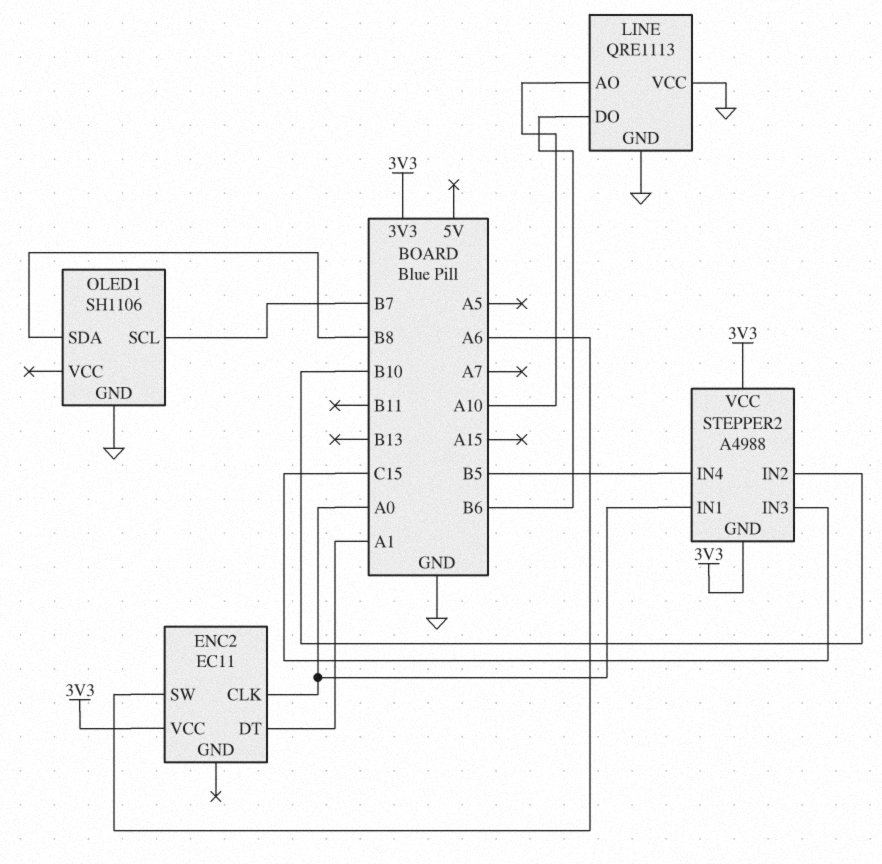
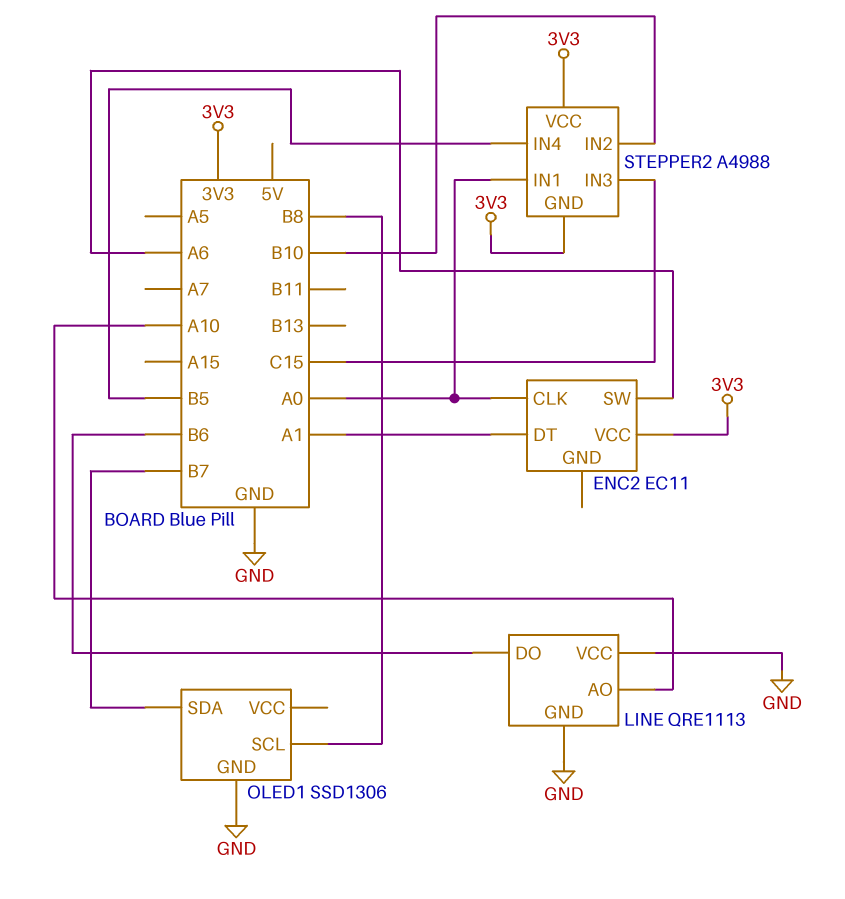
OLED1: SH1106 -> SSD1306
OLED1 pin SCL: B7 -> B8
OLED1 pin SDA: B8 -> B7

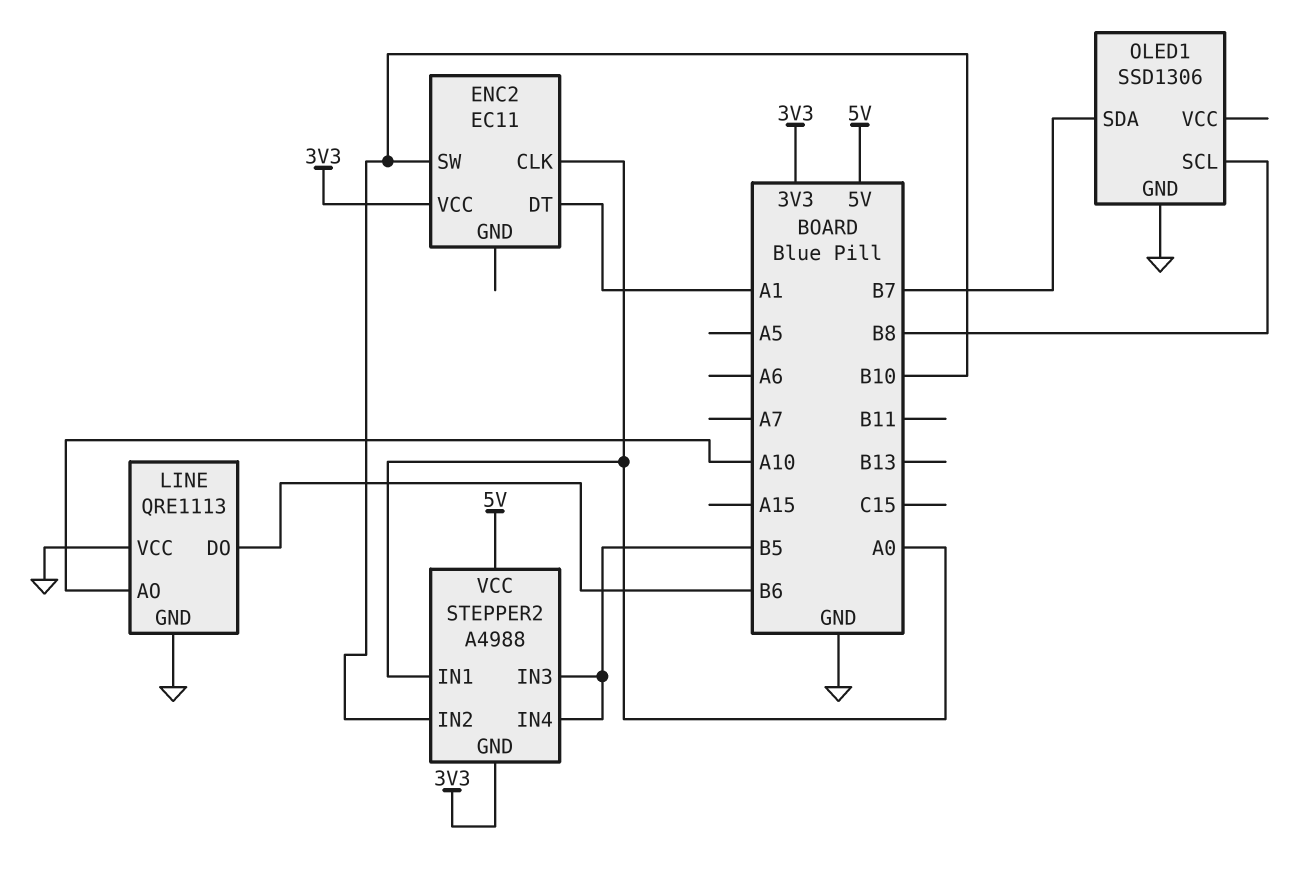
ENC2 pin SW: A6 -> B10
STEPPER2 pin IN3: C15 -> B5
STEPPER2 pin VCC: 3V3 -> 5V

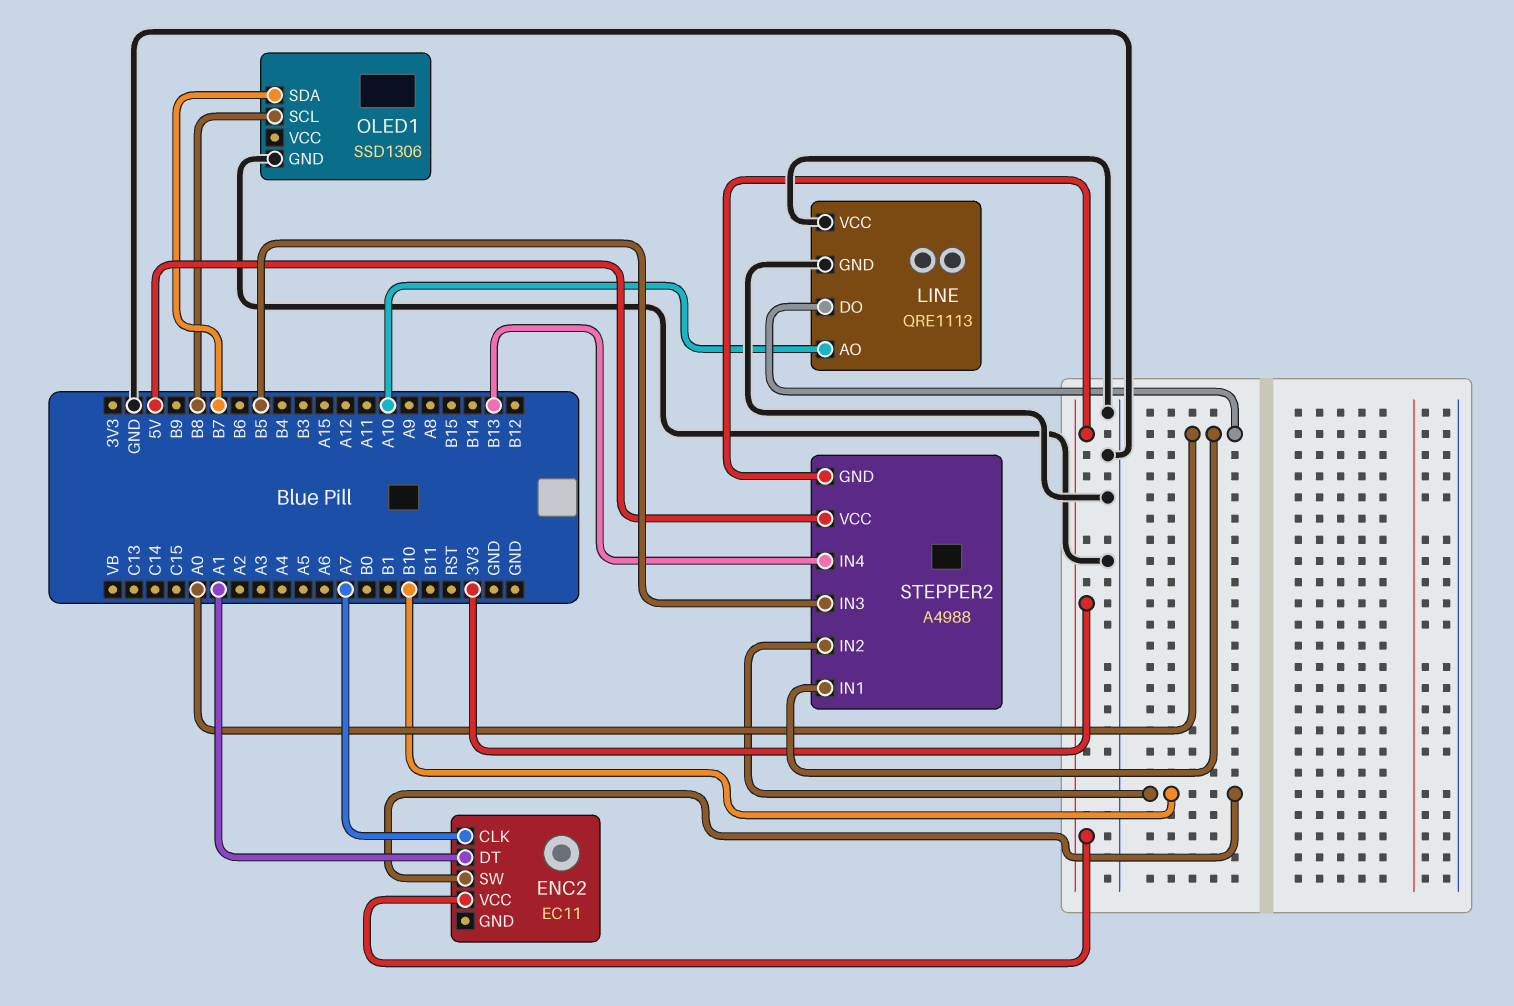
ENC2 pin CLK: A0 -> A7
LINE pin DO: B6 -> A0
STEPPER2 pin IN4: B5 -> B13

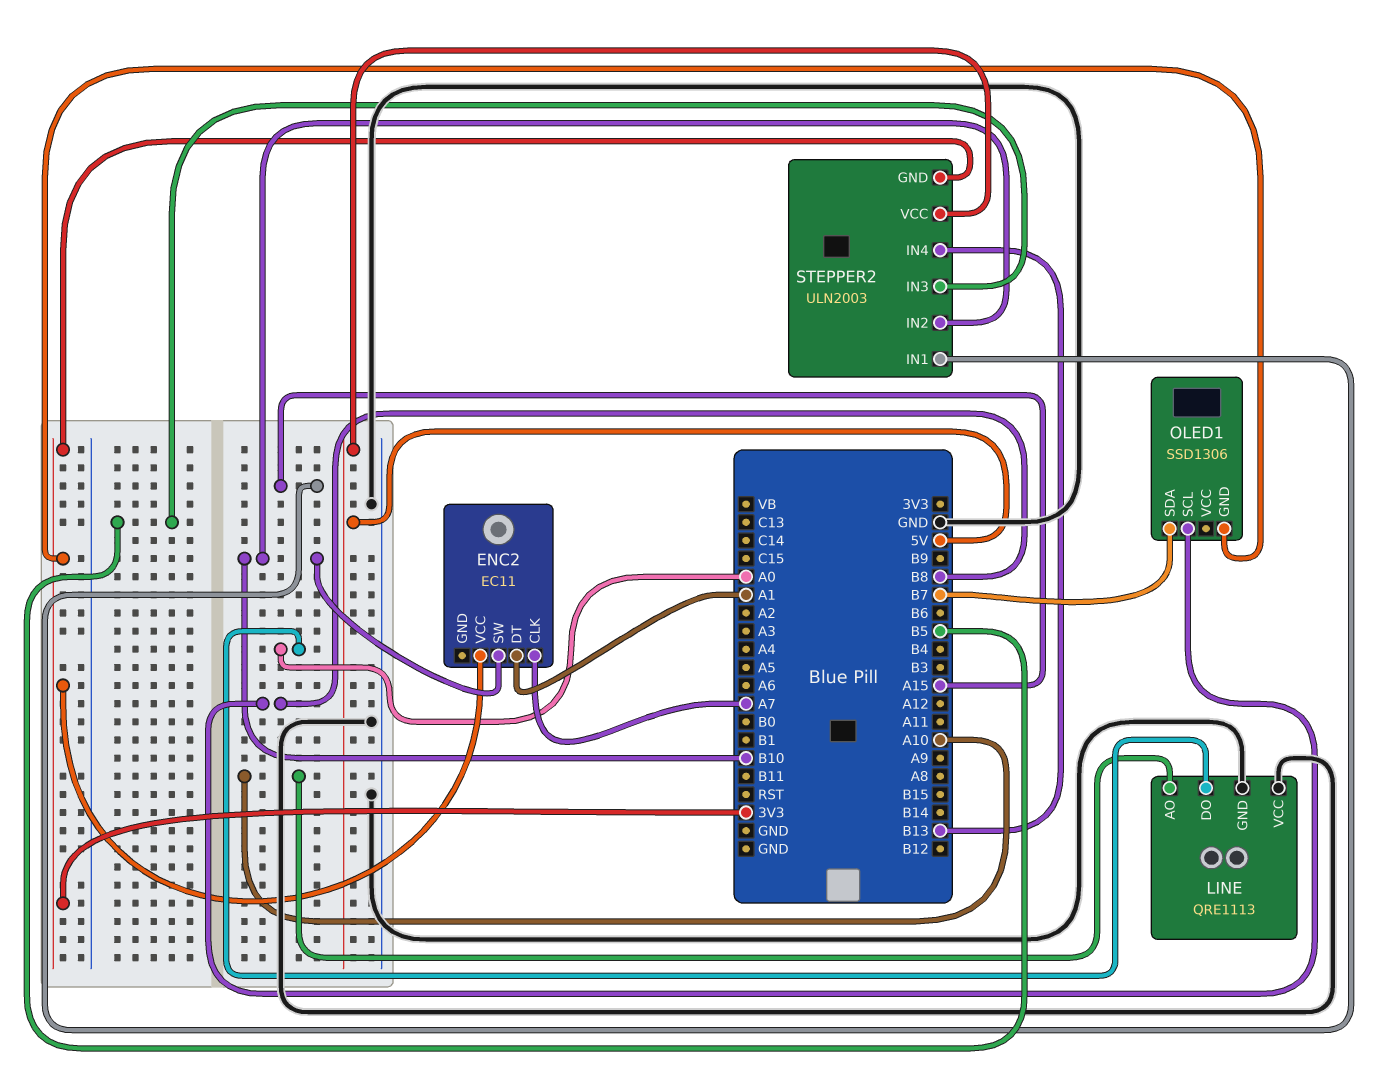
OLED1 pin GND: GND -> 3V3
STEPPER2: A4988 -> ULN2003
STEPPER2 pin IN1: A0 -> A15

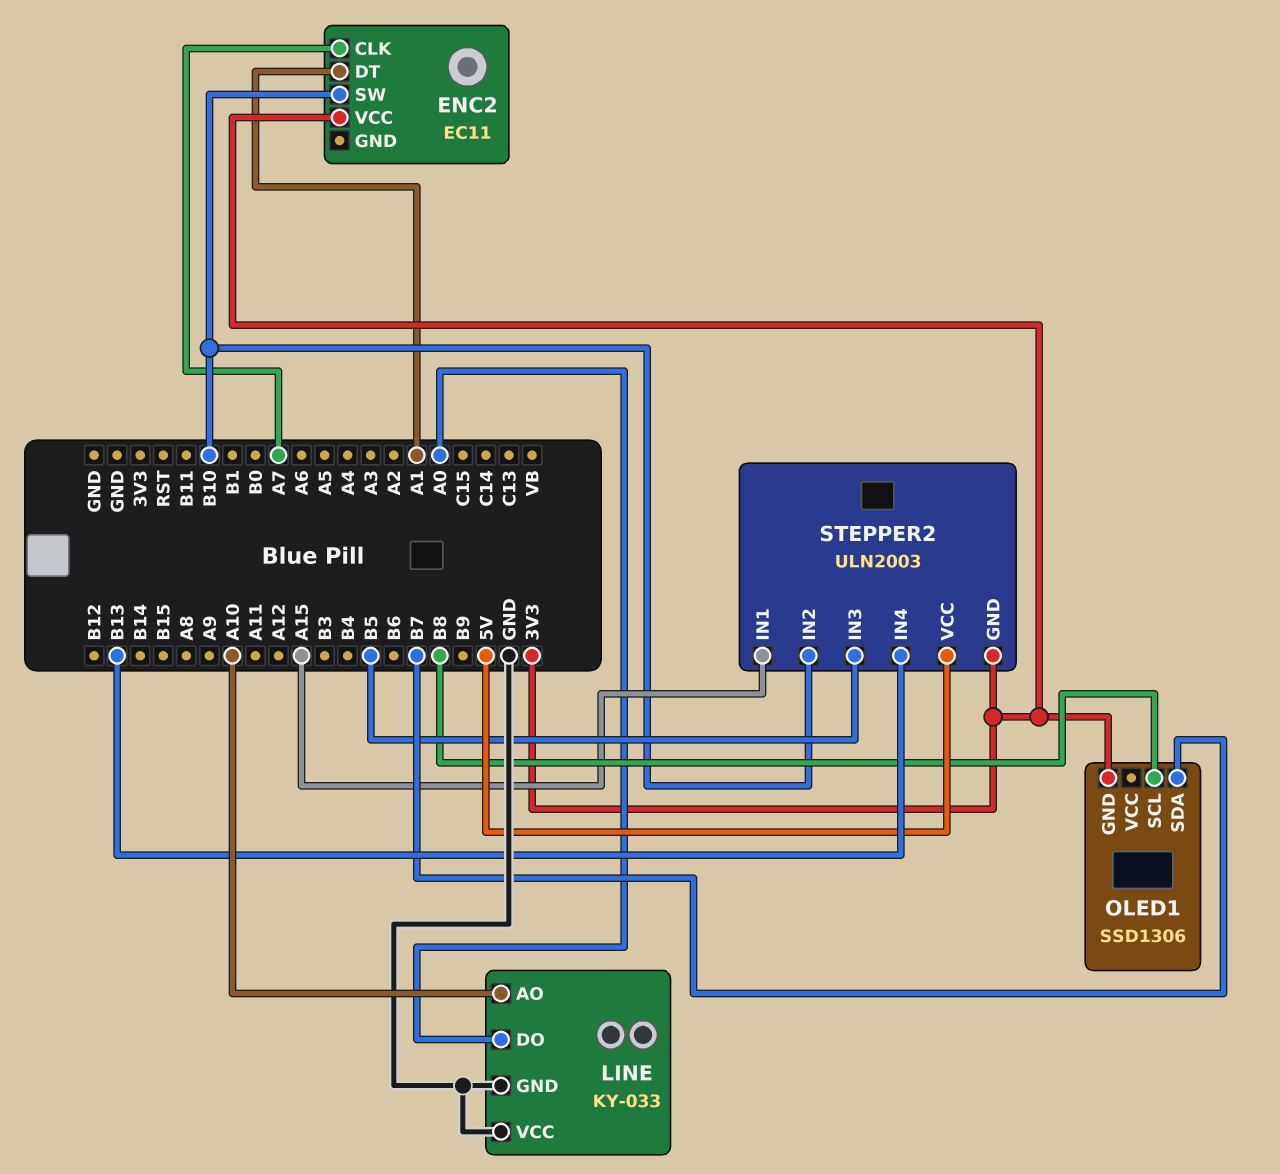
LINE: QRE1113 -> KY-033

